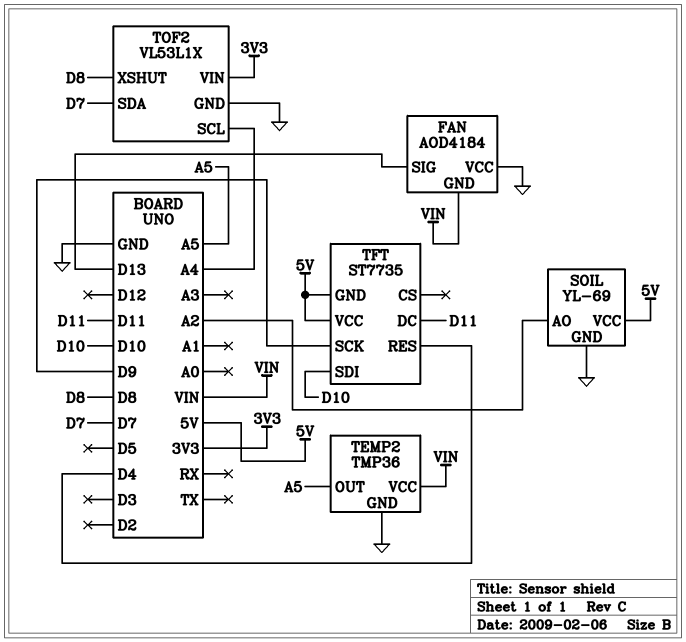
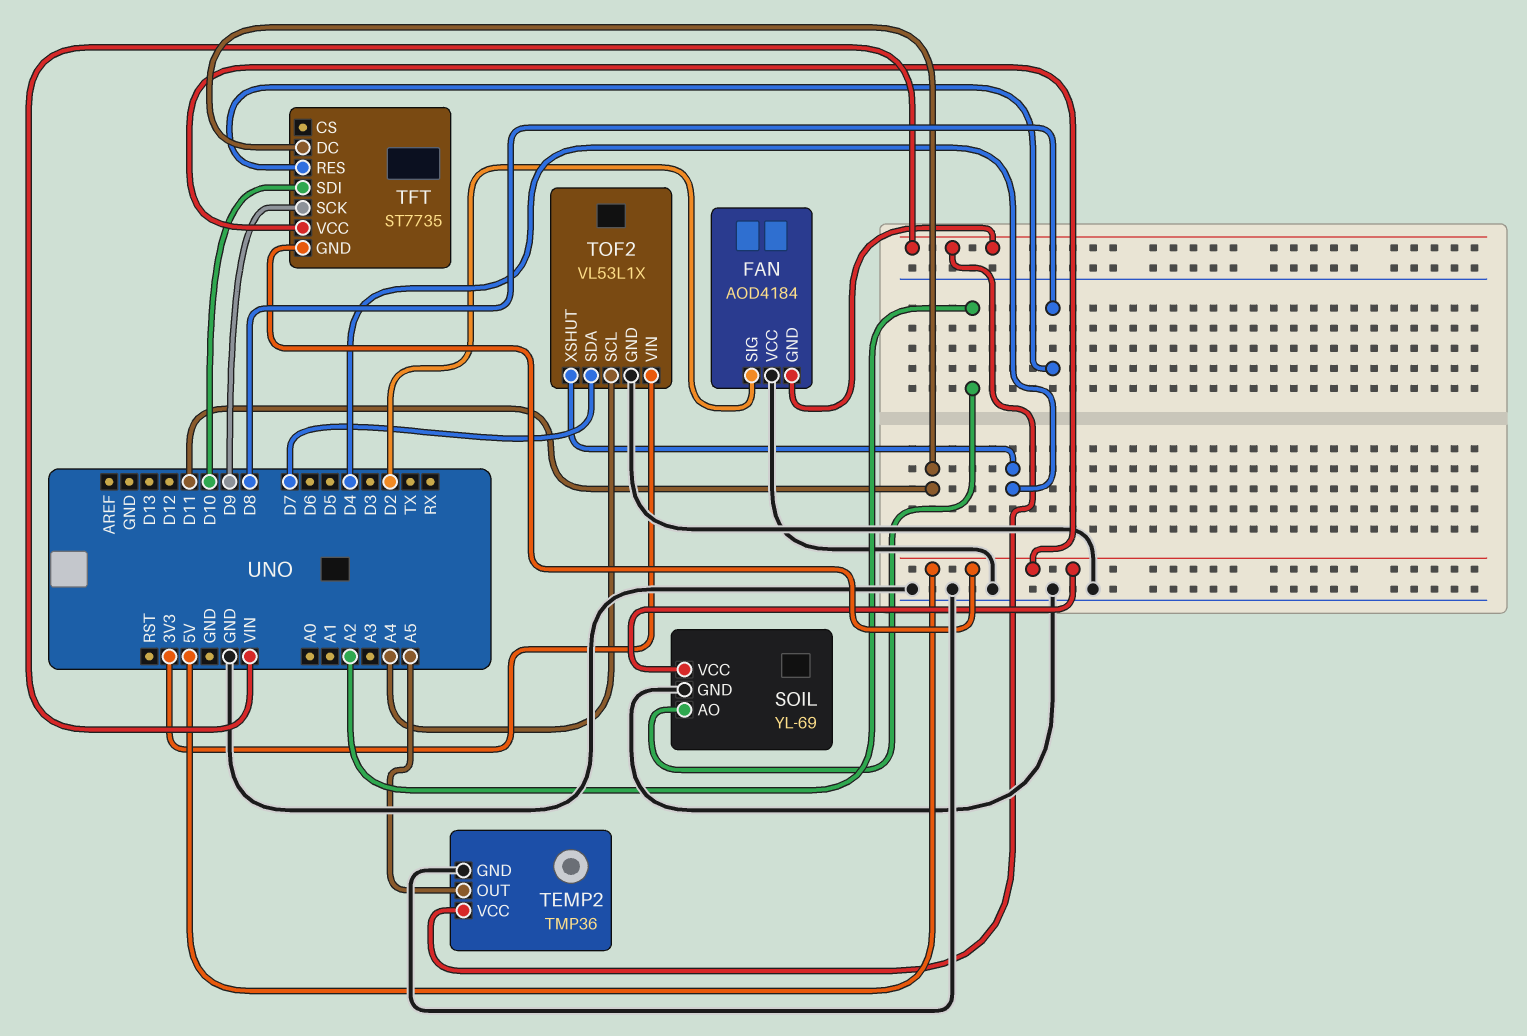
FAN pin SIG: D13 -> D2
TFT pin RES: D4 -> D8
TOF2 pin XSHUT: D8 -> D4

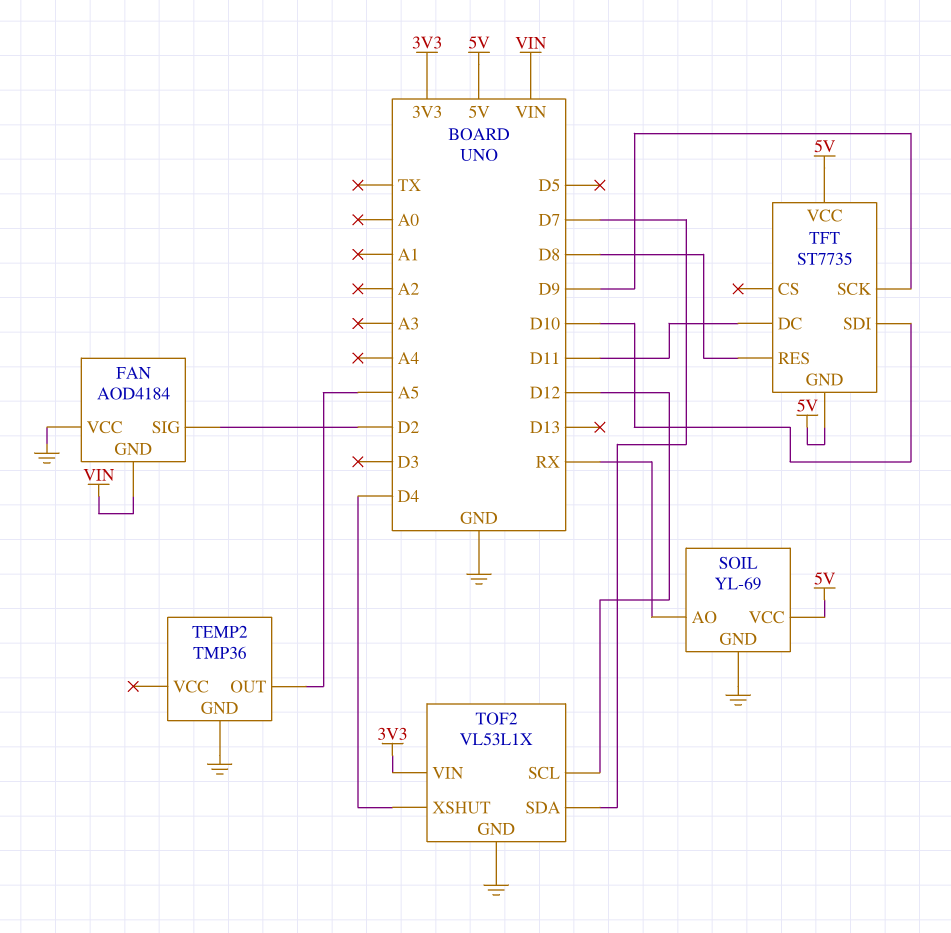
SOIL pin AO: A2 -> RX
TEMP2 pin VCC: VIN -> none
TOF2 pin SCL: A4 -> D12

